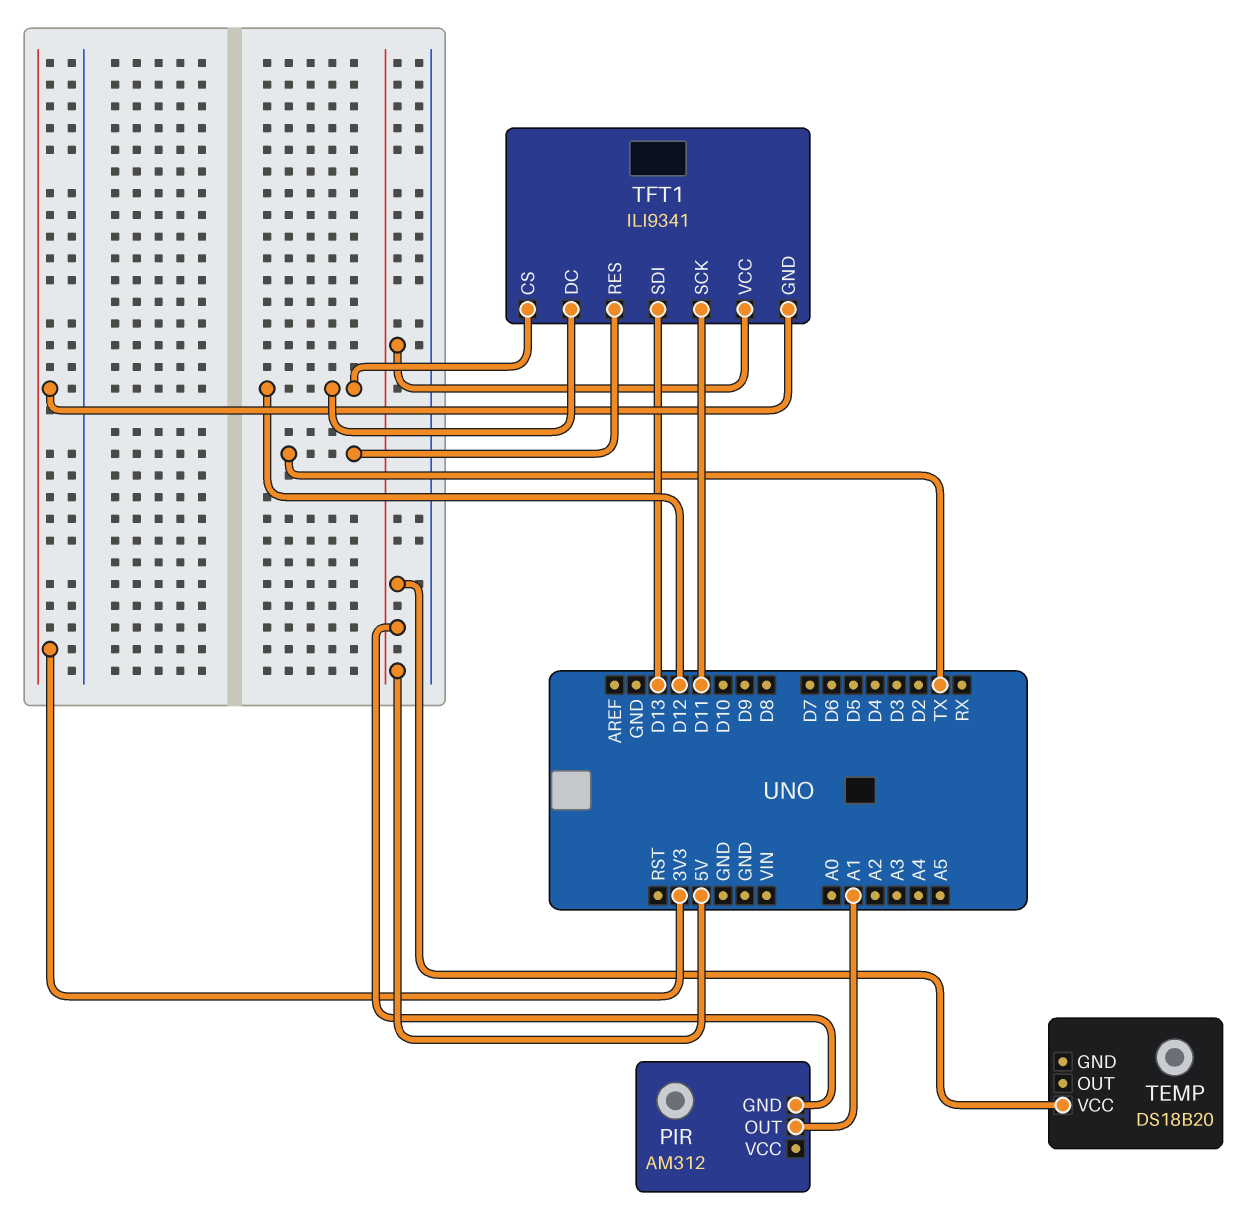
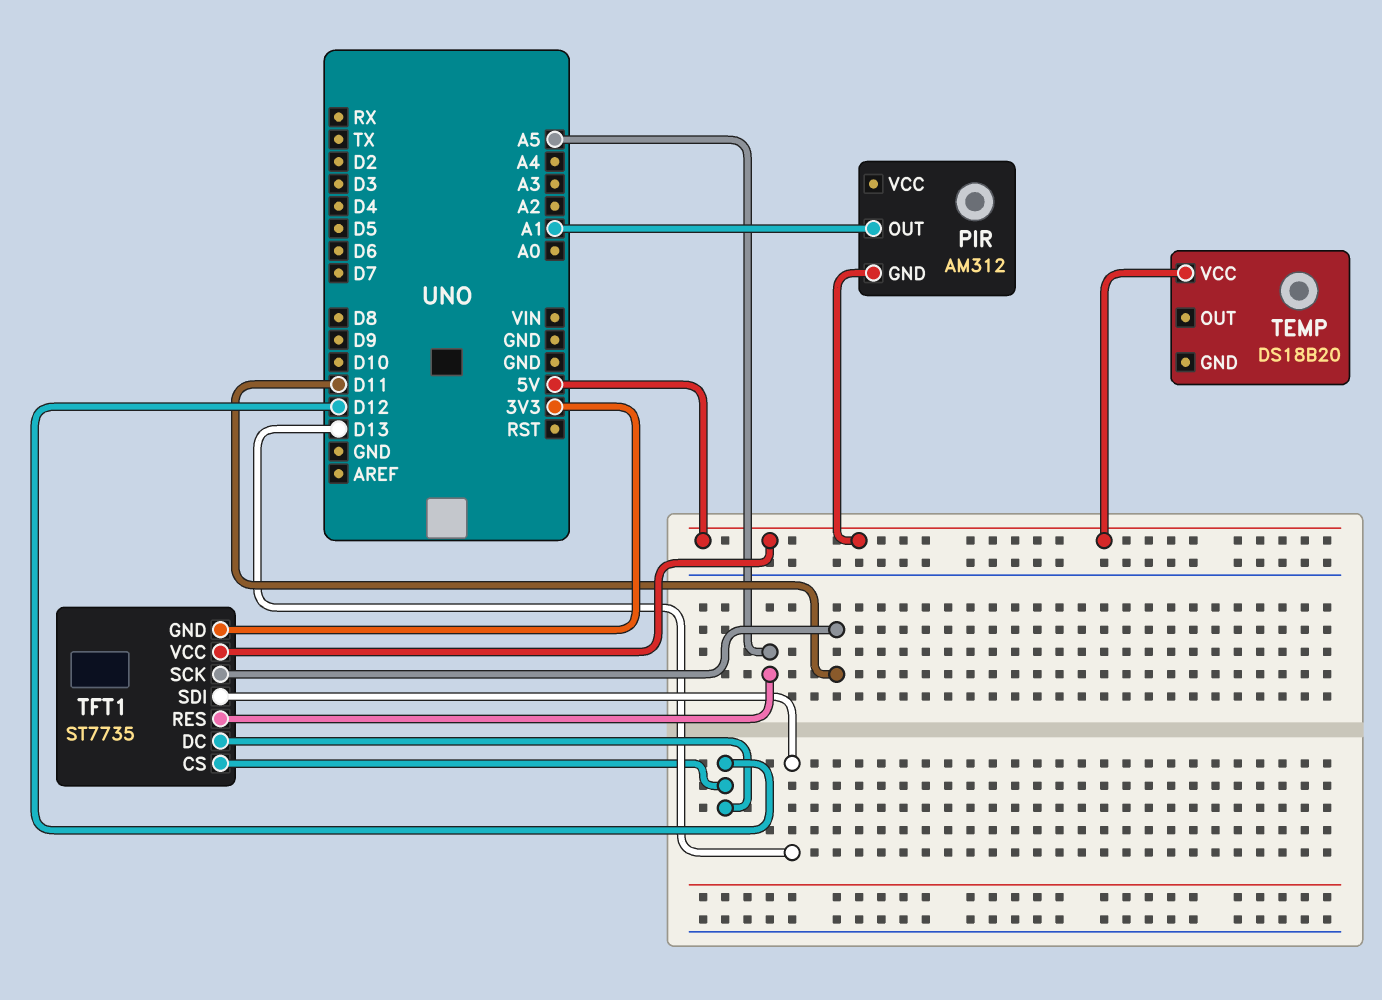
TFT1: ILI9341 -> ST7735
TFT1 pin RES: TX -> A5

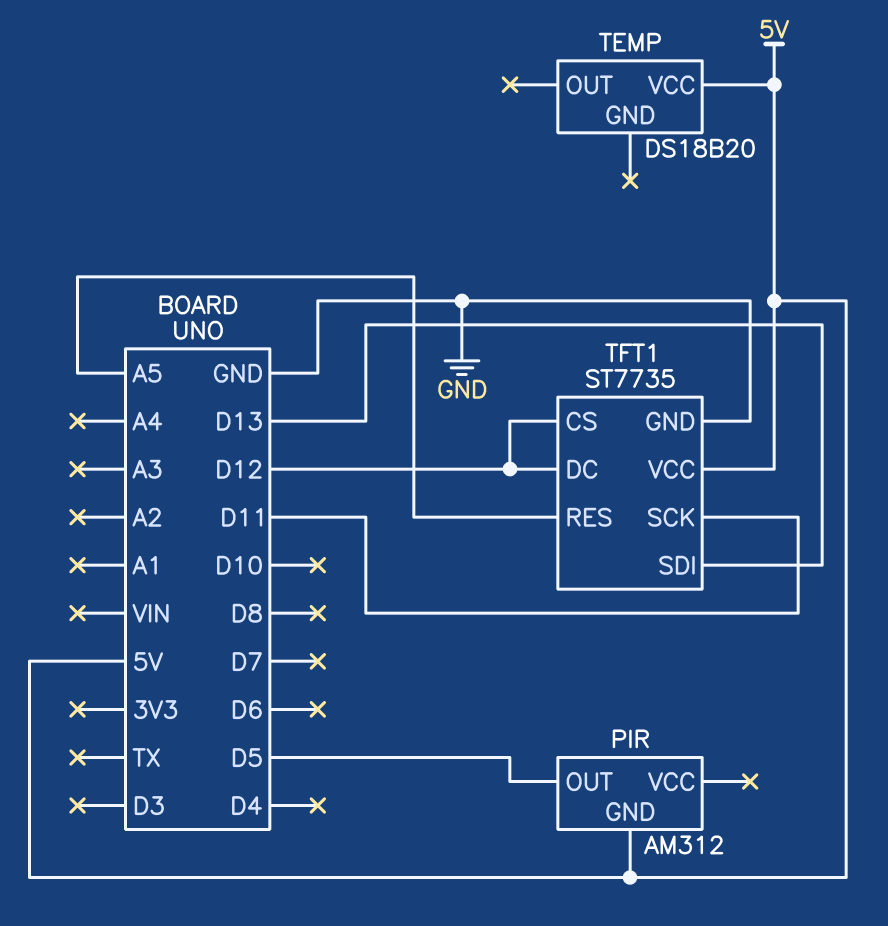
PIR pin OUT: A1 -> D5
TFT1 pin GND: 3V3 -> GND

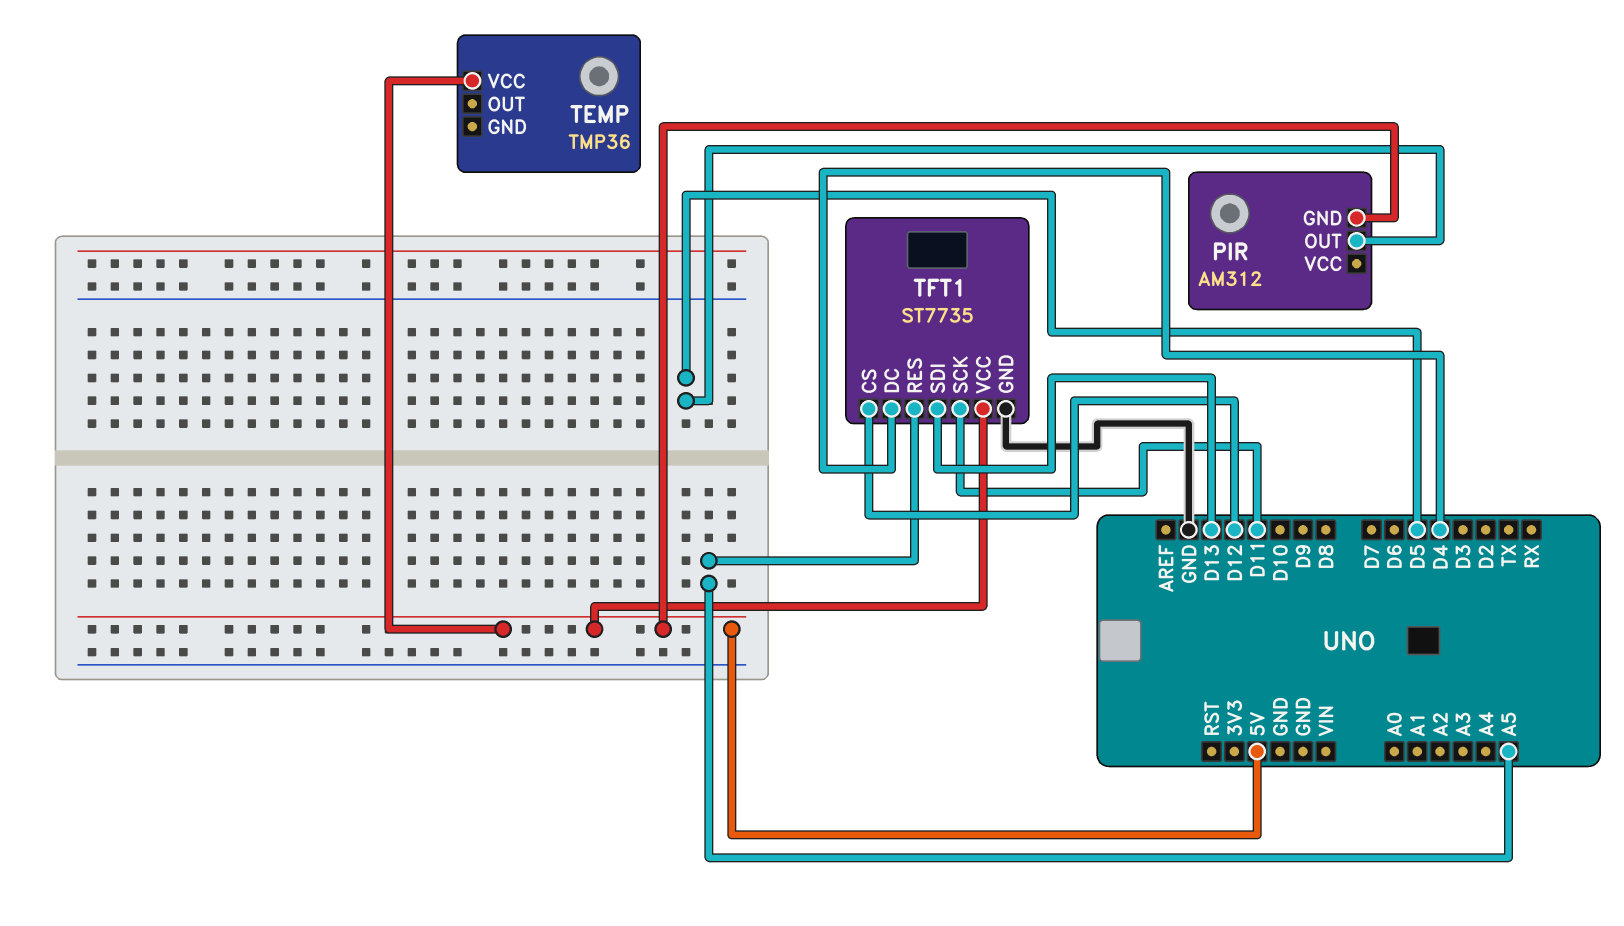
TEMP: DS18B20 -> TMP36
TFT1 pin DC: D12 -> D4

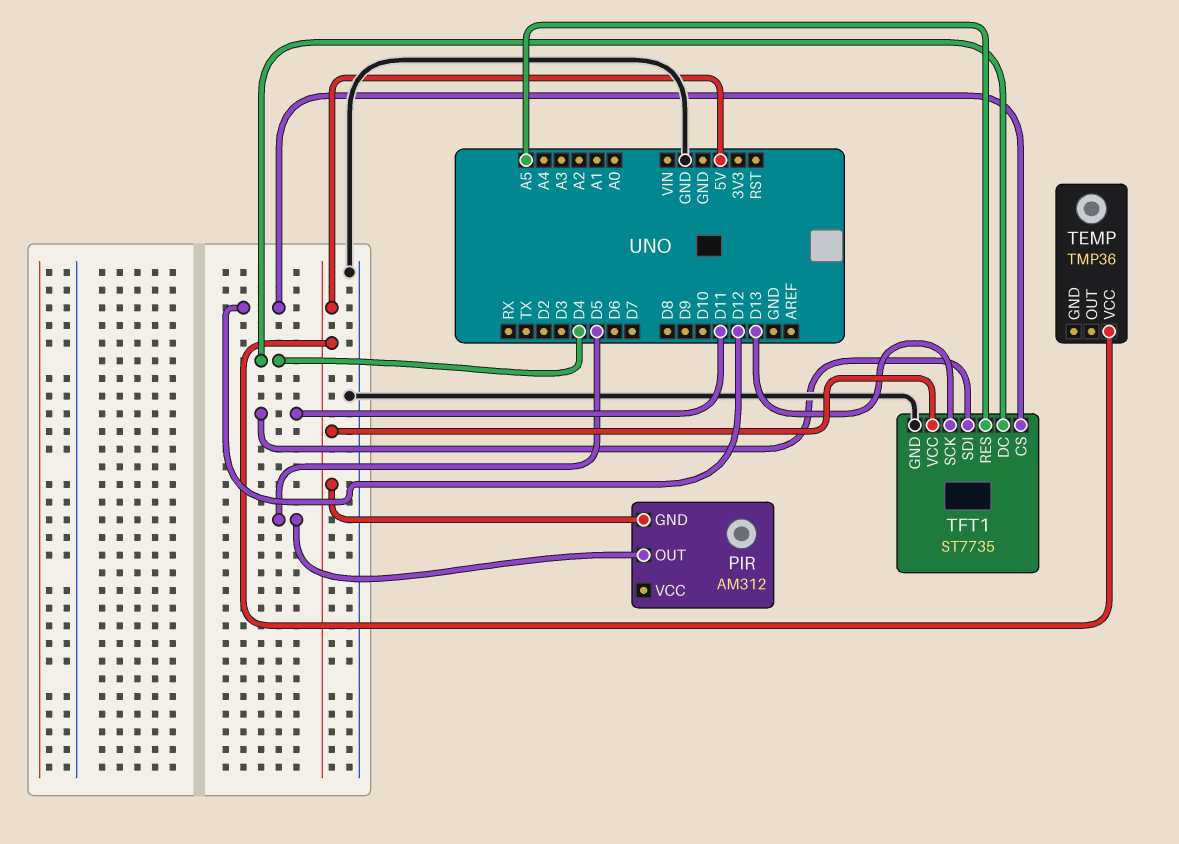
TFT1 pin SCK: D11 -> D13
TFT1 pin SDI: D13 -> D11

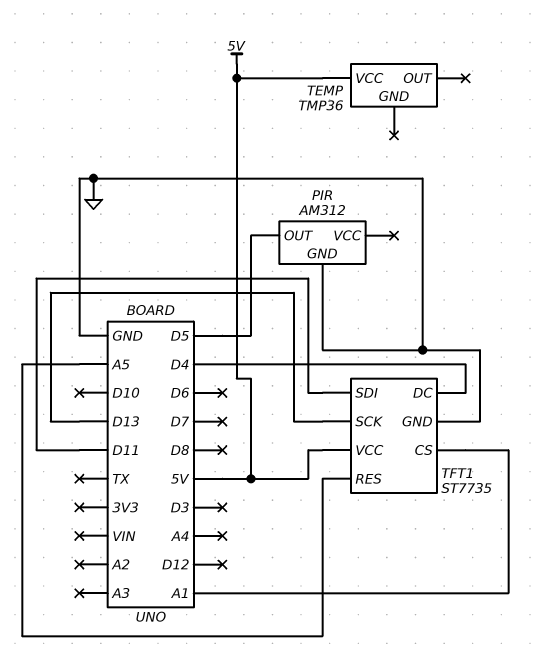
PIR pin GND: 5V -> GND
TFT1 pin CS: D12 -> A1

